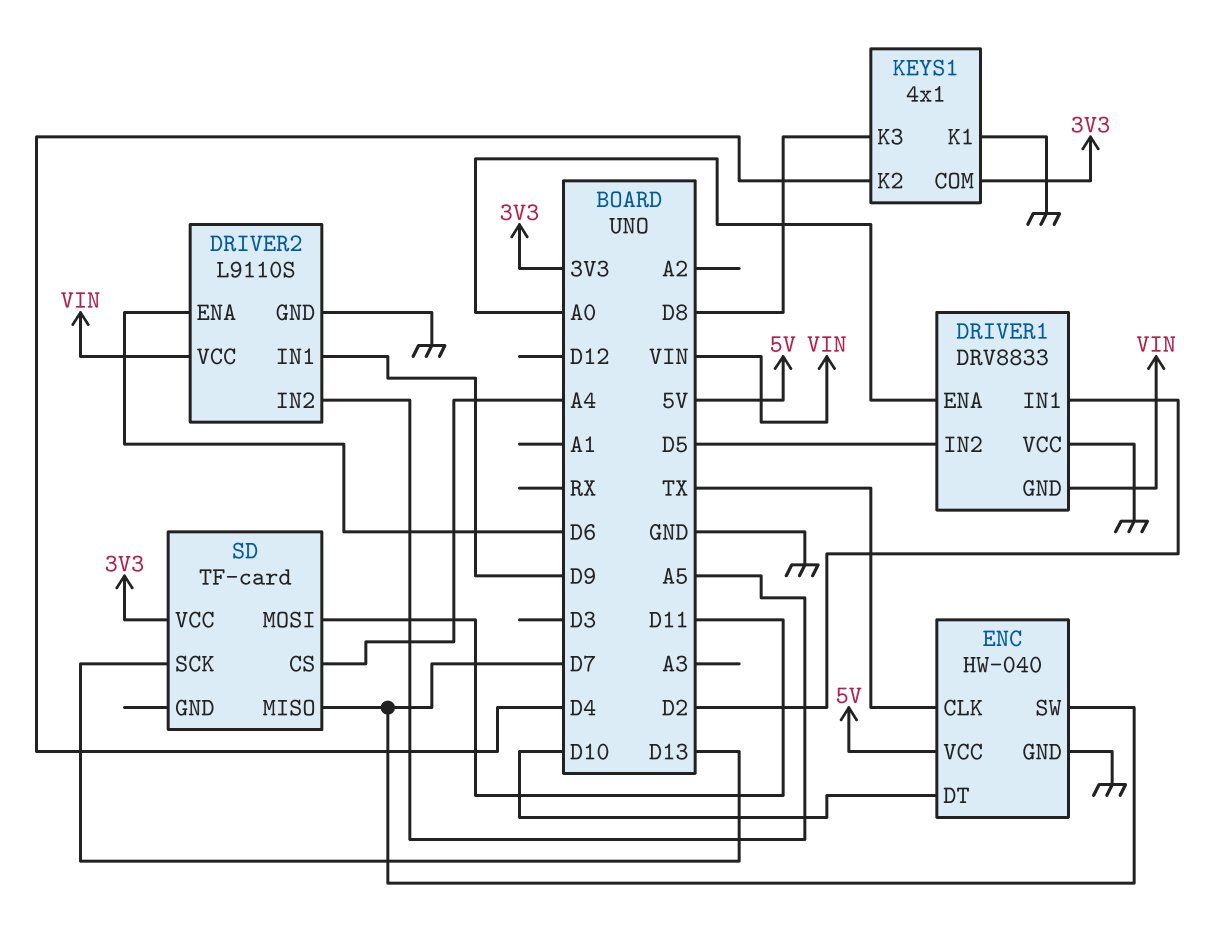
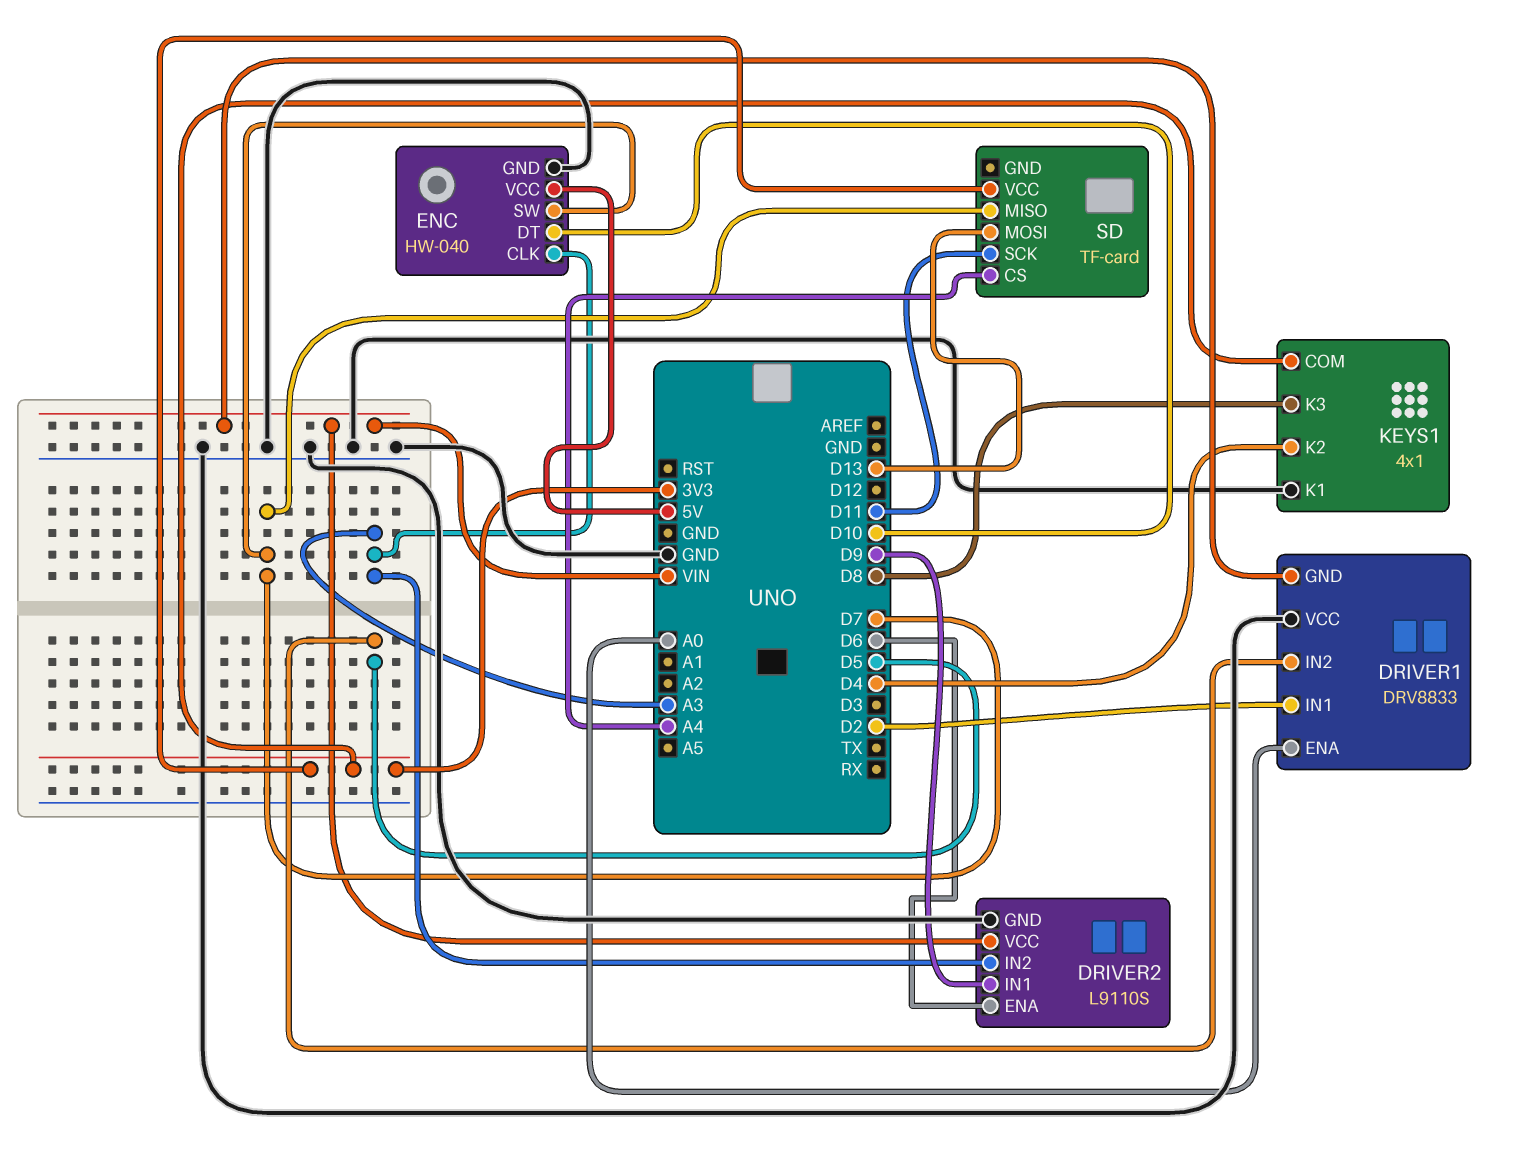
DRIVER2 pin IN2: A5 -> A3
ENC pin CLK: TX -> A3
SD pin MOSI: D11 -> D13
SD pin SCK: D13 -> D11

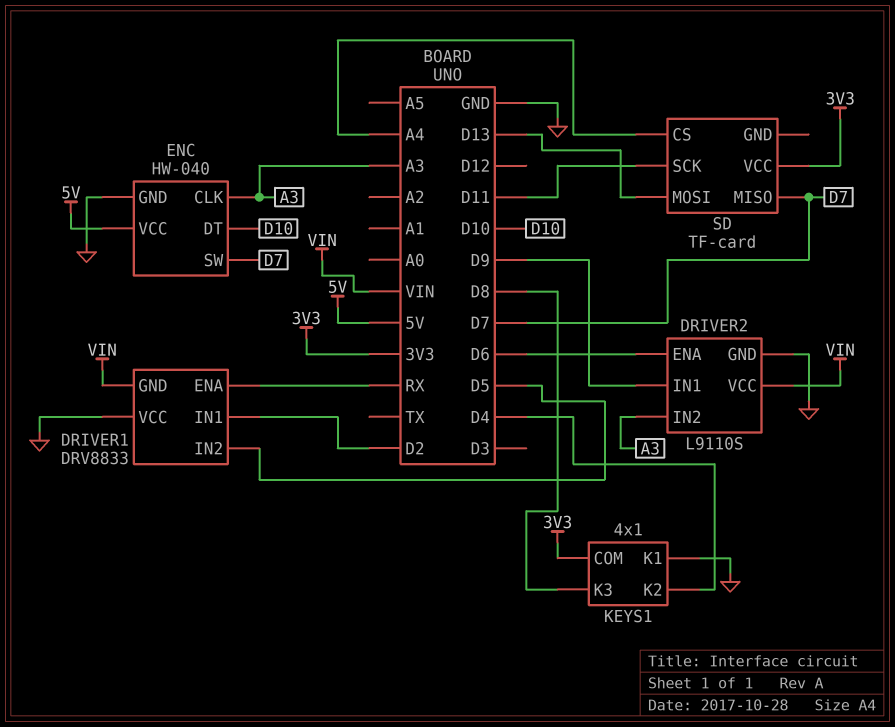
DRIVER1 pin ENA: A0 -> RX

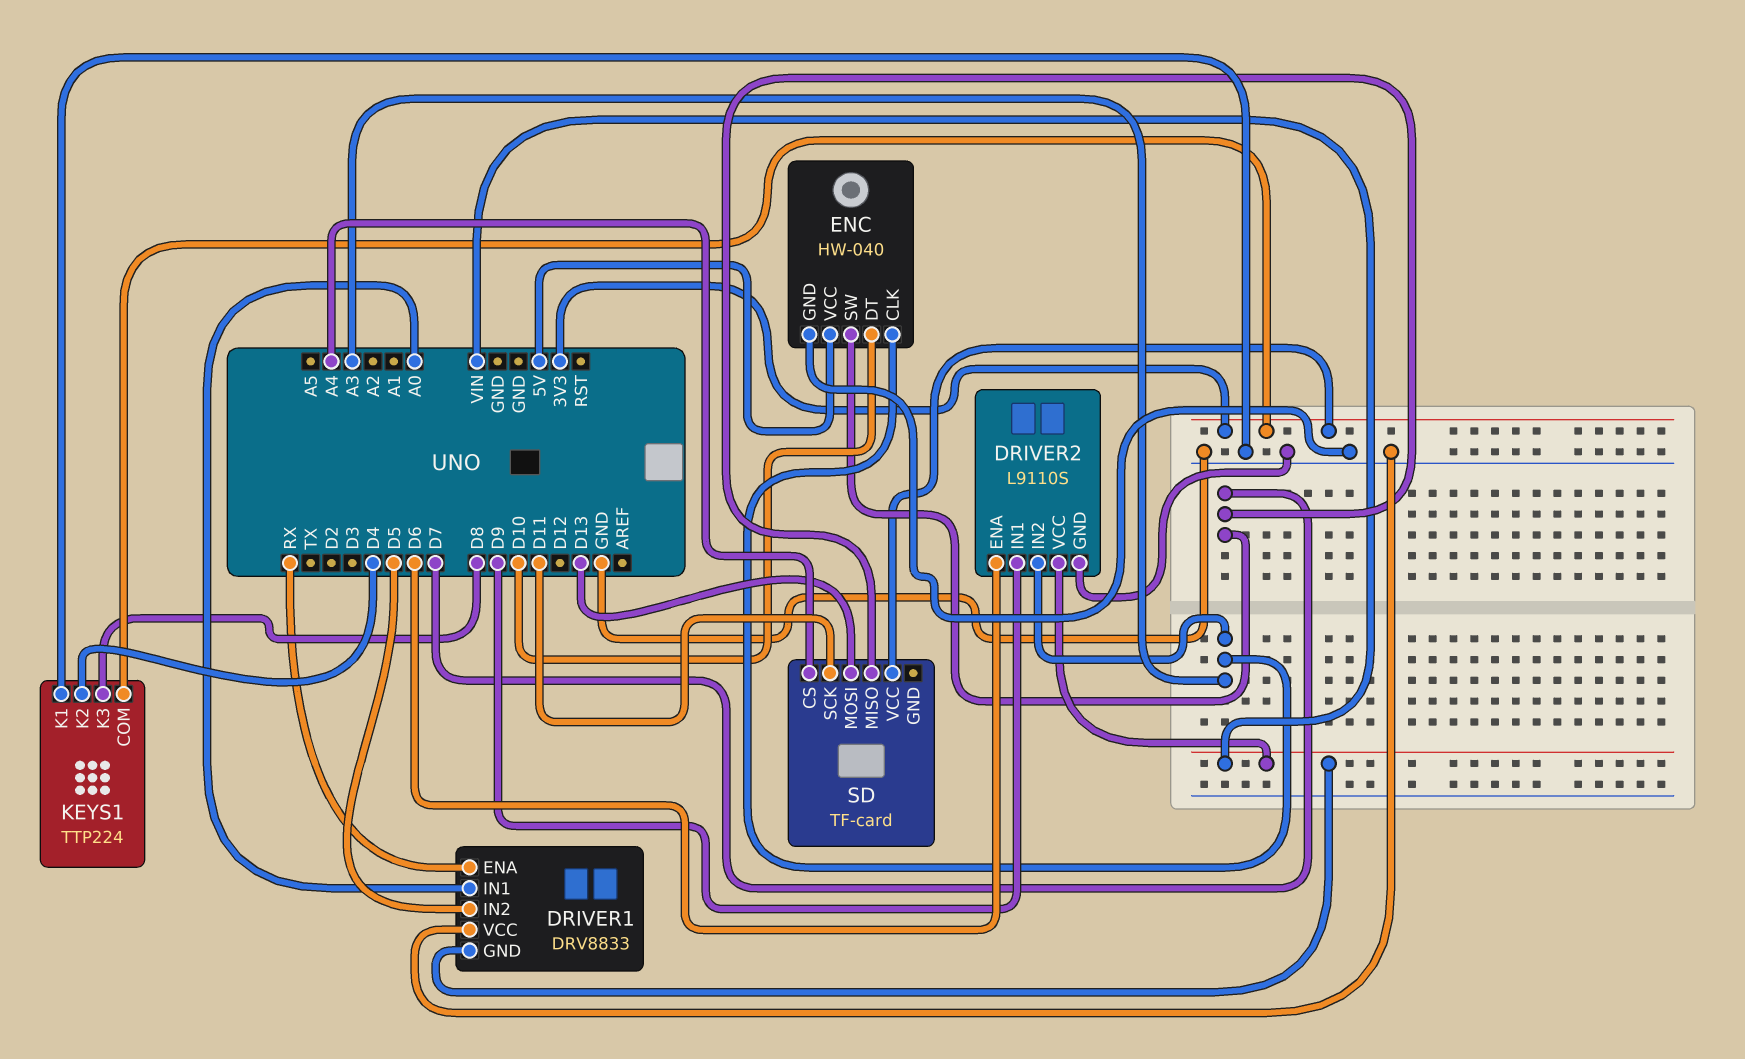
DRIVER1 pin IN1: D2 -> A0
KEYS1: 4x1 -> TTP224

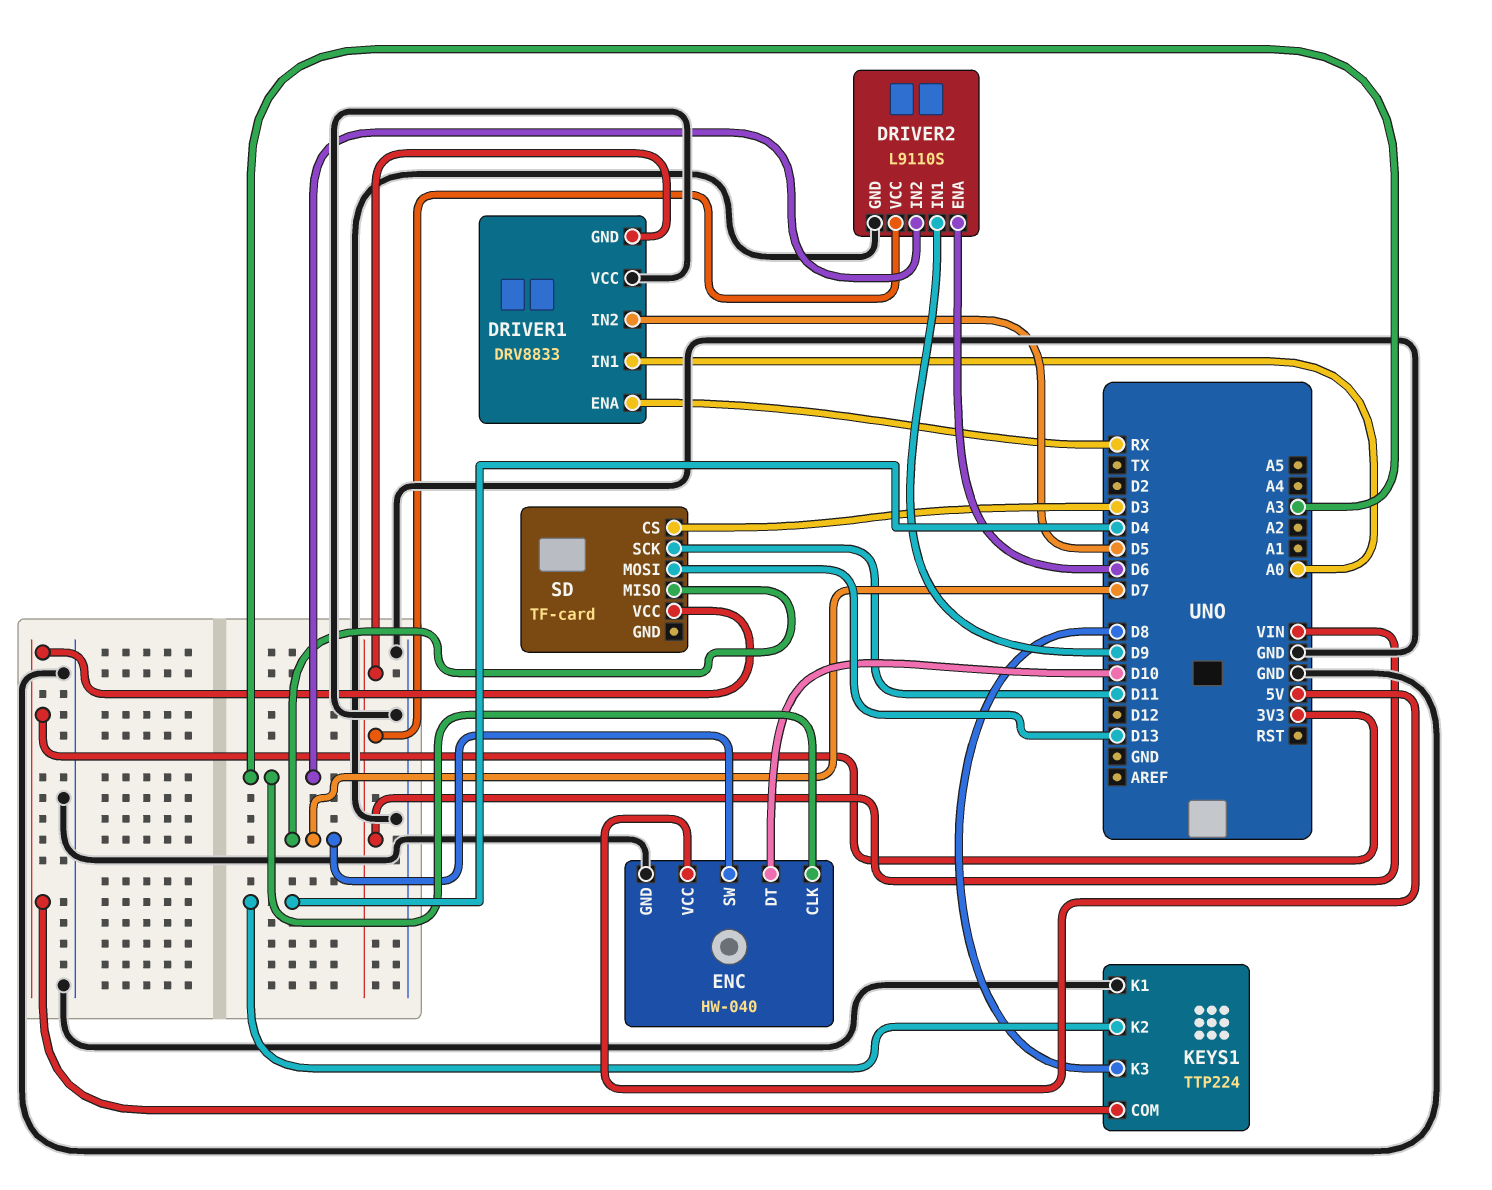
SD pin CS: A4 -> D3

